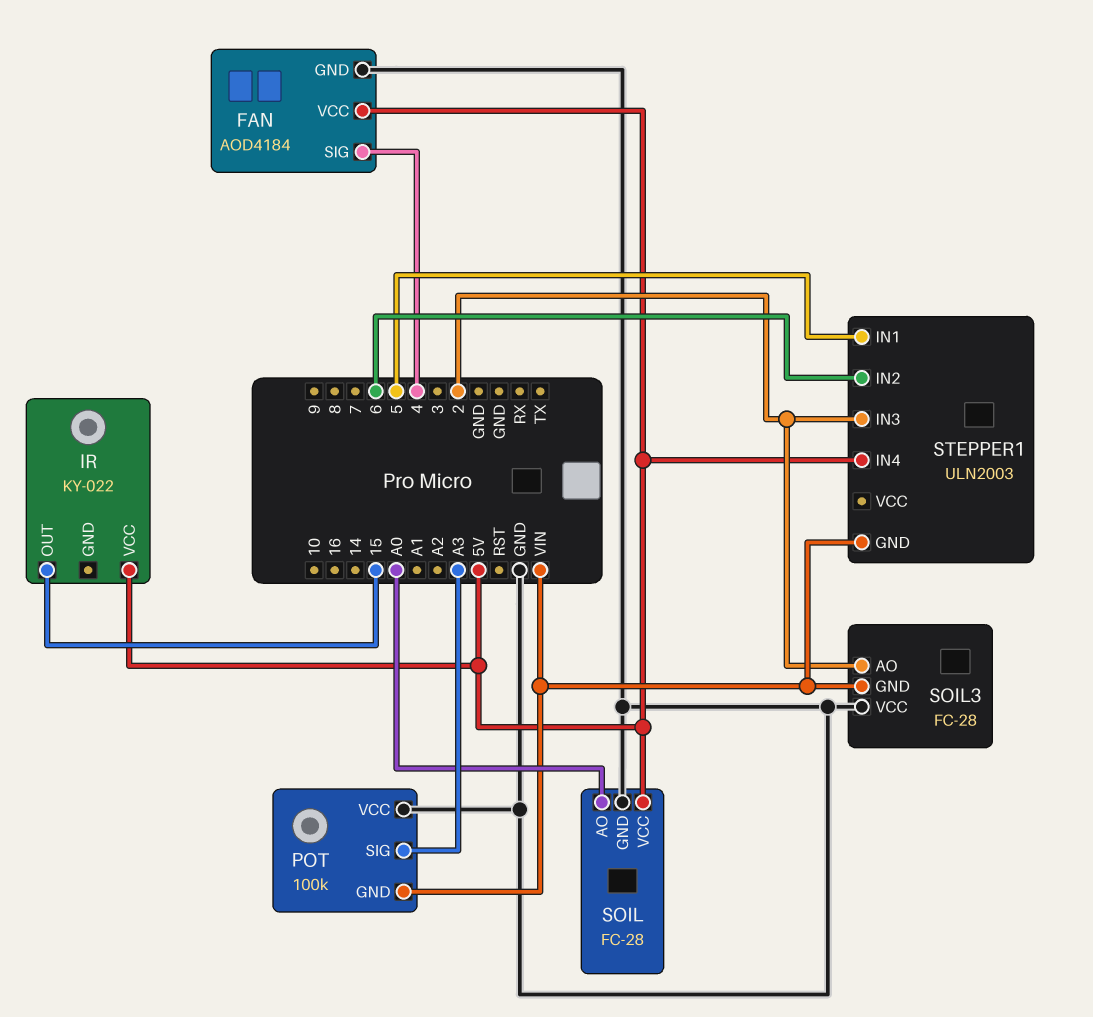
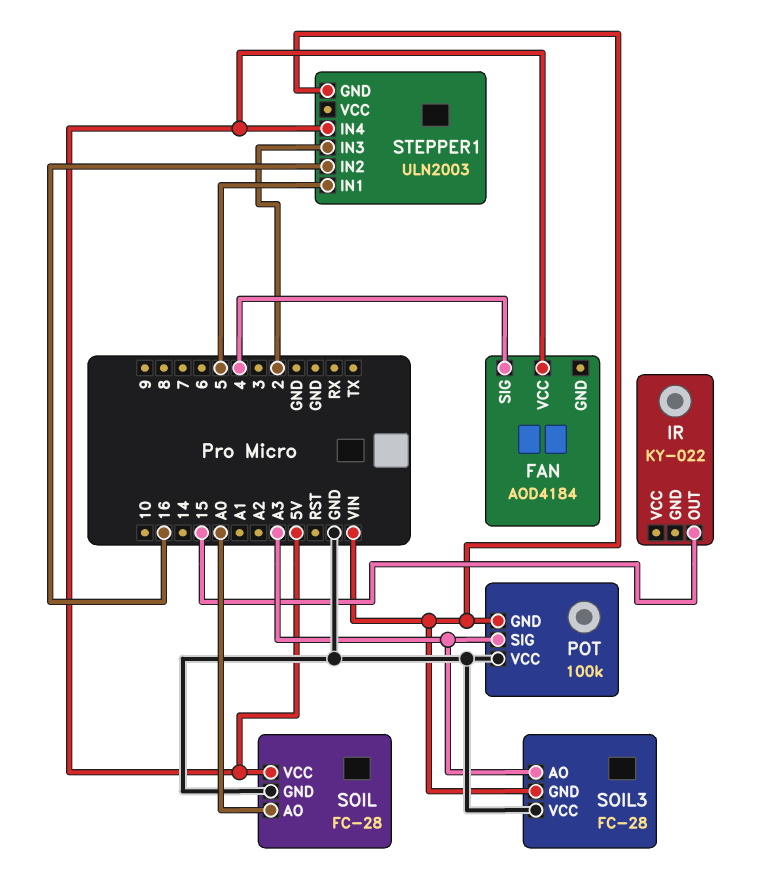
FAN pin GND: GND -> none
IR pin VCC: 5V -> none
SOIL3 pin AO: 2 -> A3
STEPPER1 pin IN2: 6 -> 16

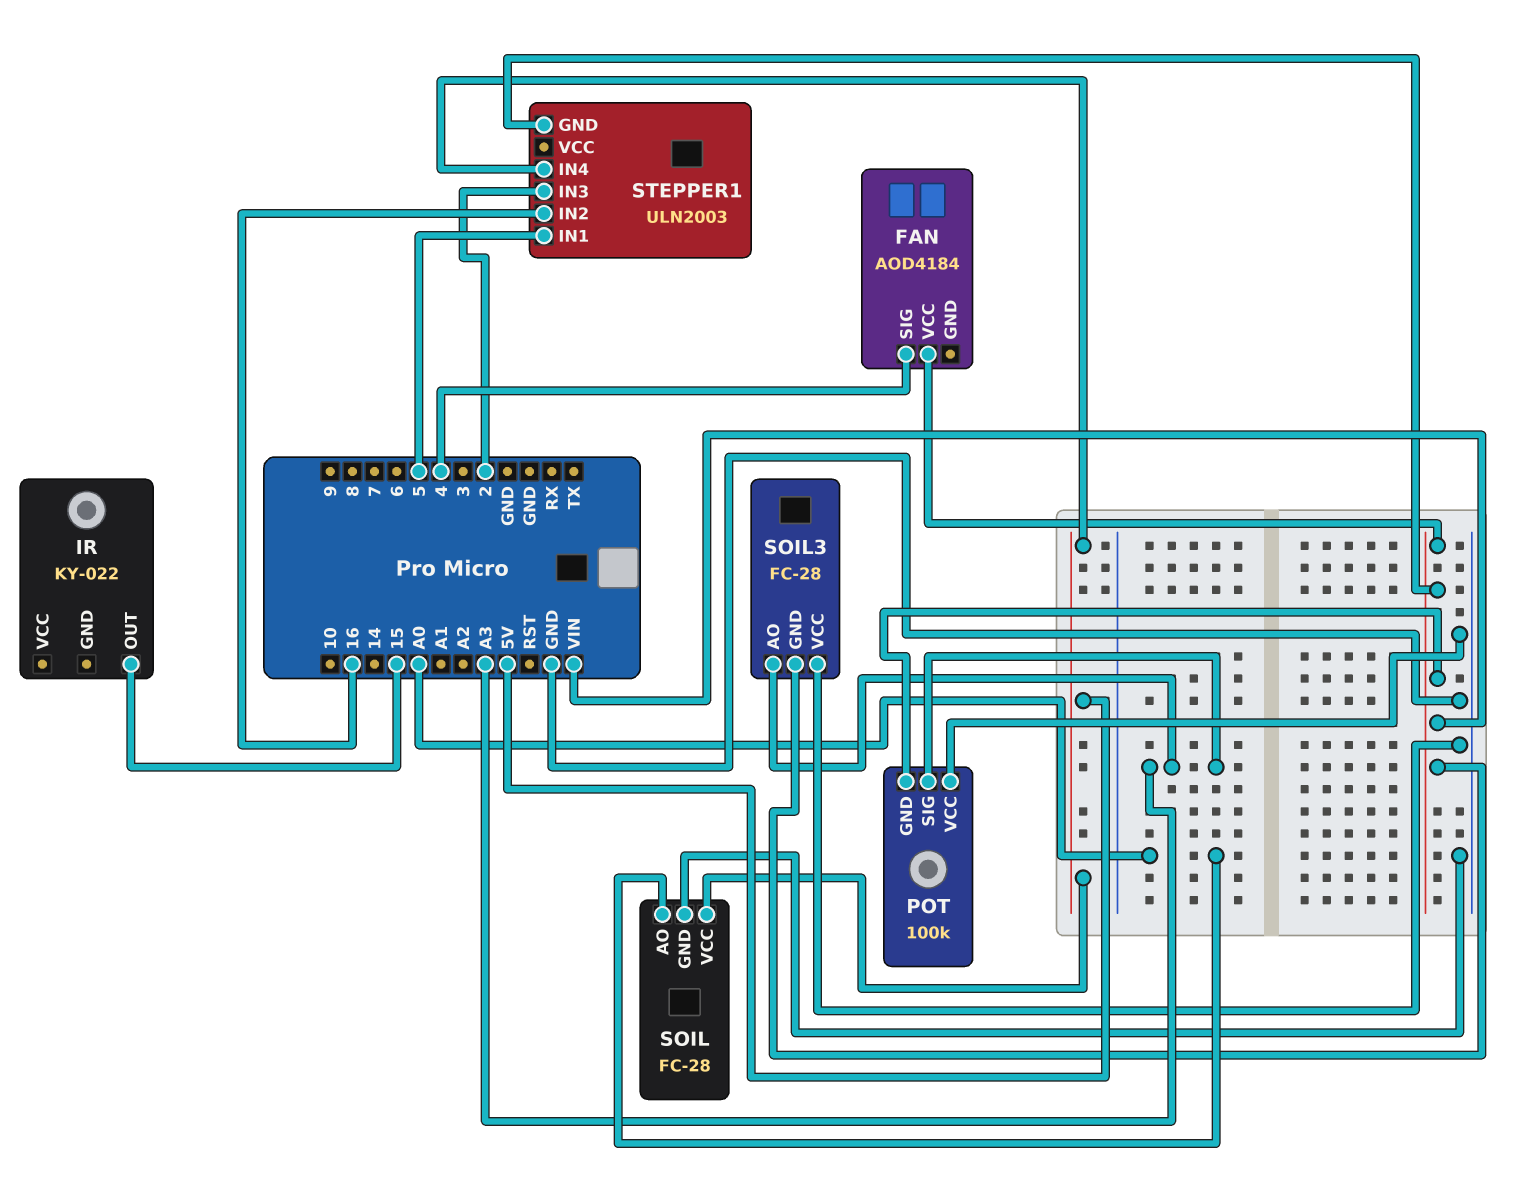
FAN pin VCC: 5V -> VIN

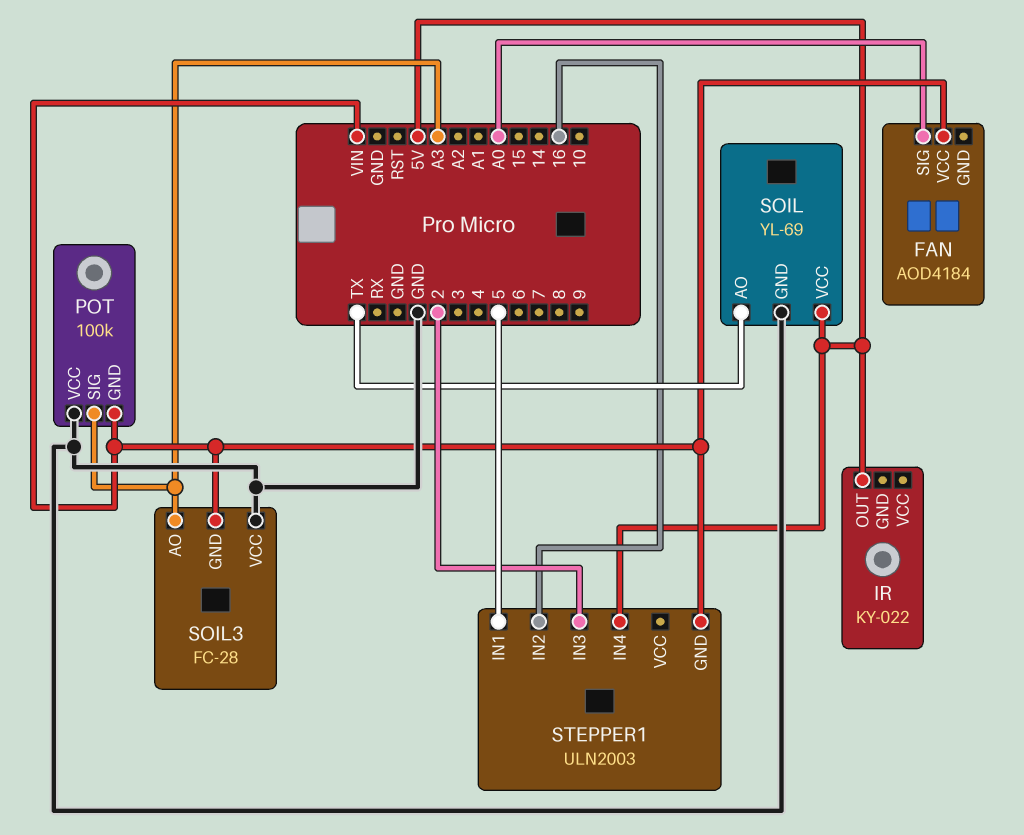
FAN pin SIG: 4 -> A0
IR pin OUT: 15 -> 5V
SOIL: FC-28 -> YL-69
SOIL pin AO: A0 -> TX

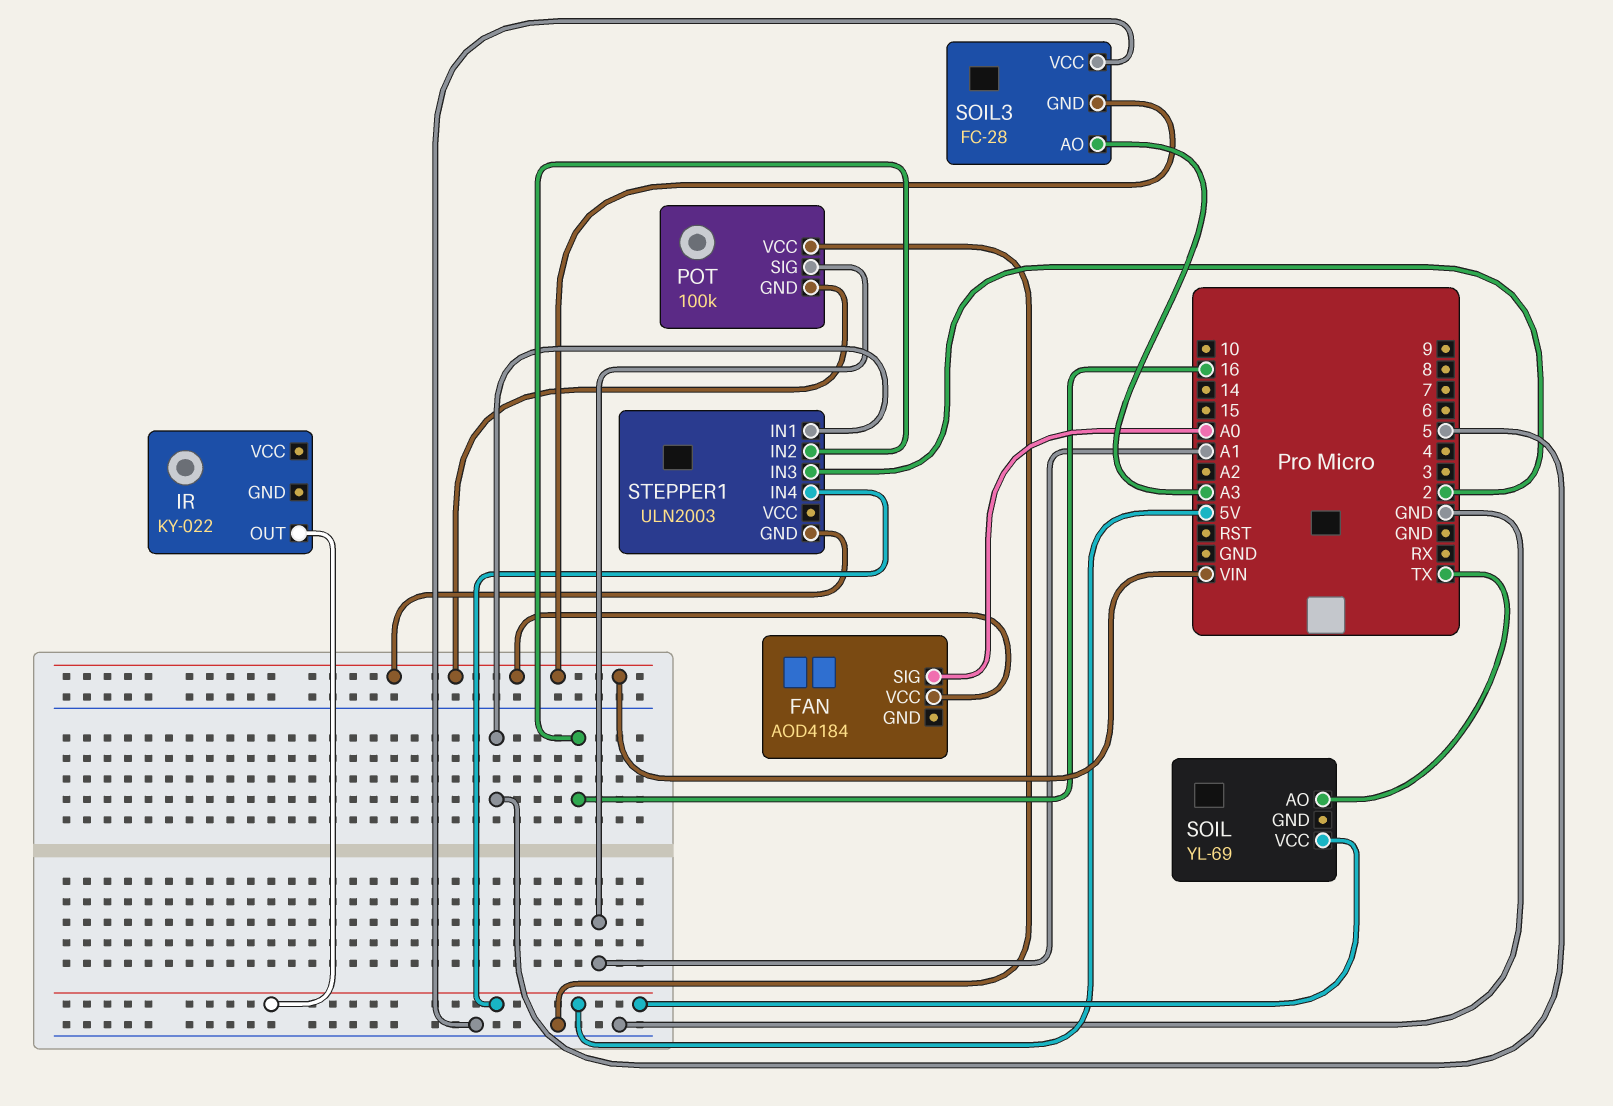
POT pin SIG: A3 -> A1
SOIL pin GND: GND -> none

